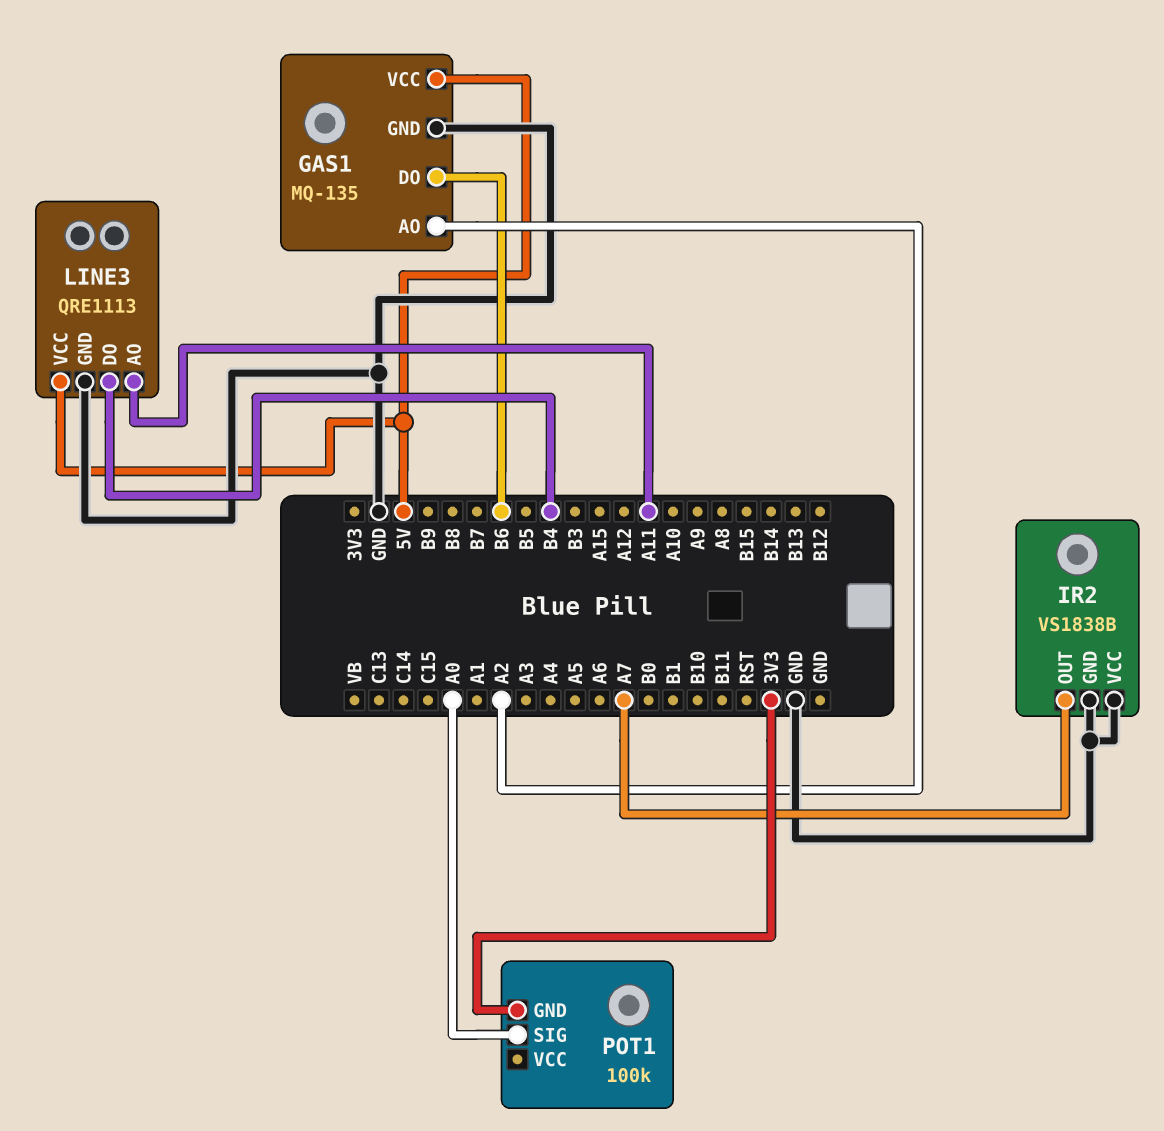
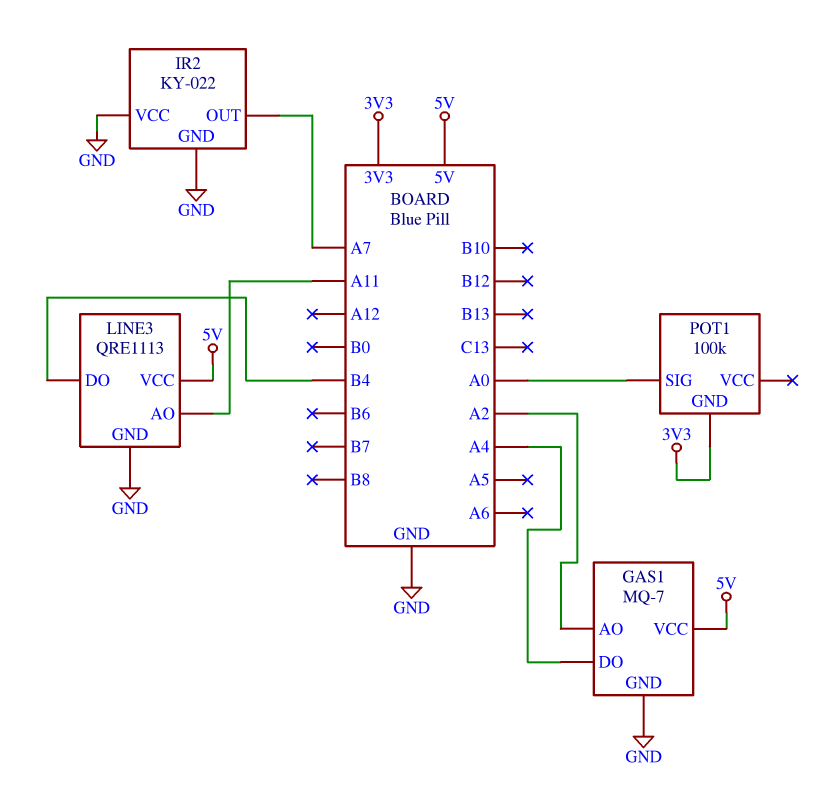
GAS1: MQ-135 -> MQ-7
GAS1 pin DO: B6 -> A4
IR2: VS1838B -> KY-022

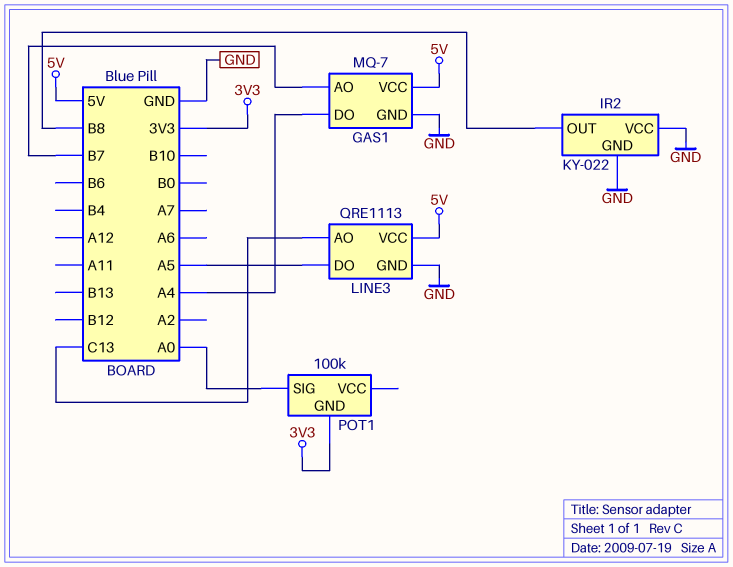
GAS1 pin AO: A2 -> B7
IR2 pin OUT: A7 -> B8
LINE3 pin AO: A11 -> C13
LINE3 pin DO: B4 -> A5

